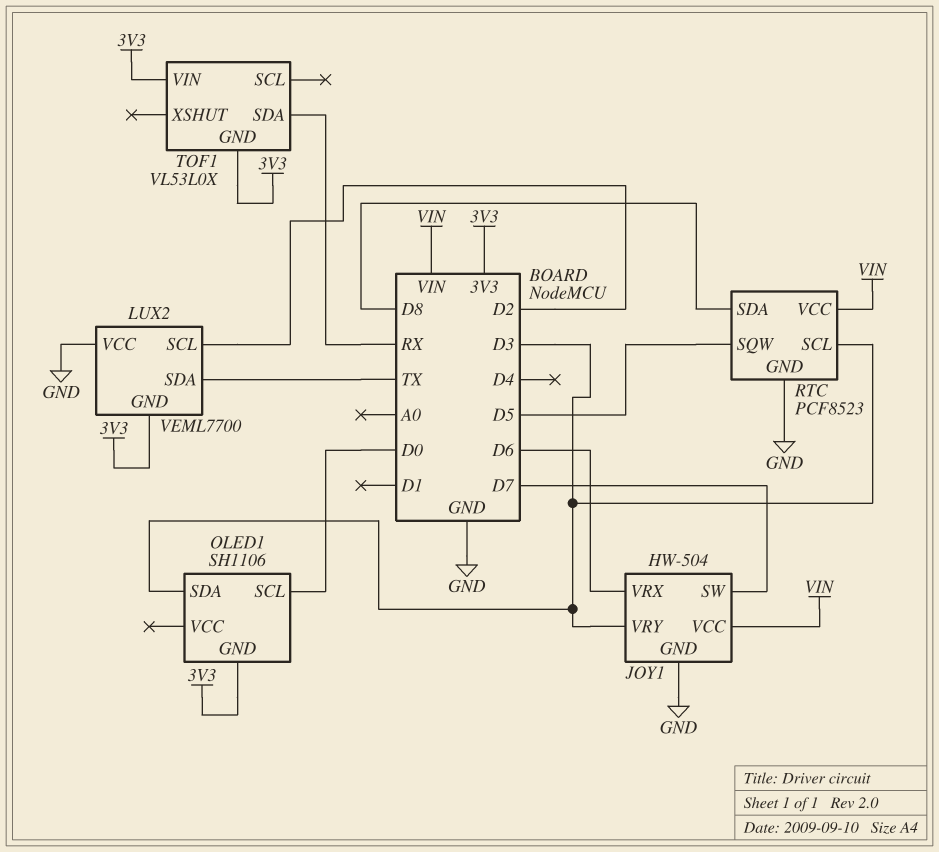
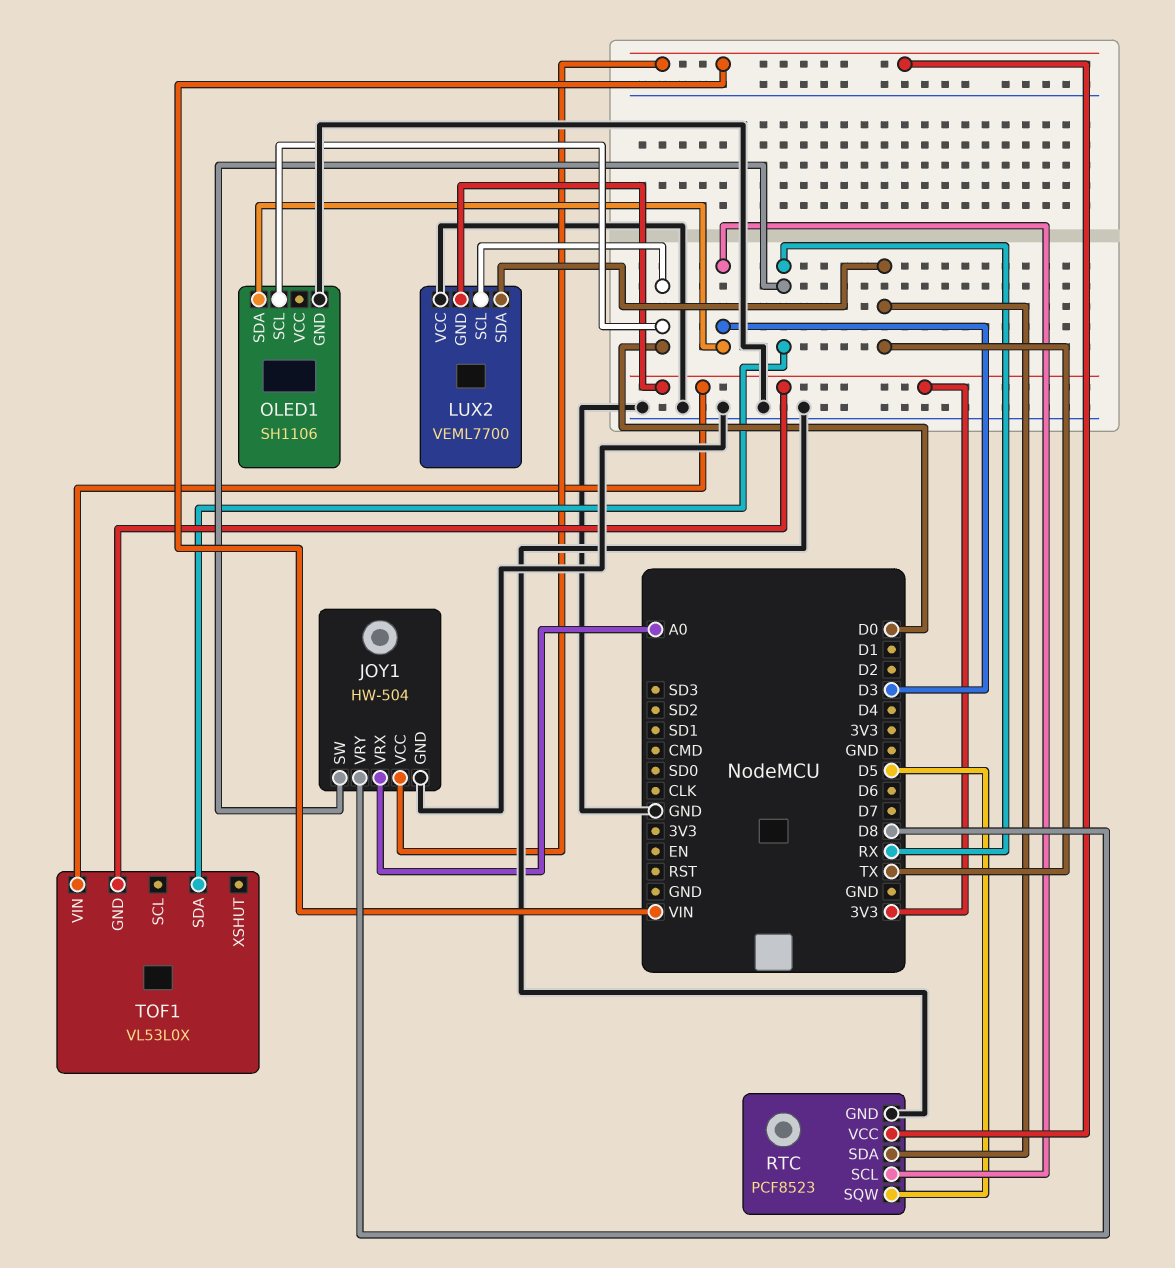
JOY1 pin SW: D7 -> RX
JOY1 pin VRX: D6 -> A0
JOY1 pin VRY: D3 -> D8
LUX2 pin SCL: D2 -> D0
OLED1 pin GND: 3V3 -> GND
RTC pin SDA: D8 -> TX

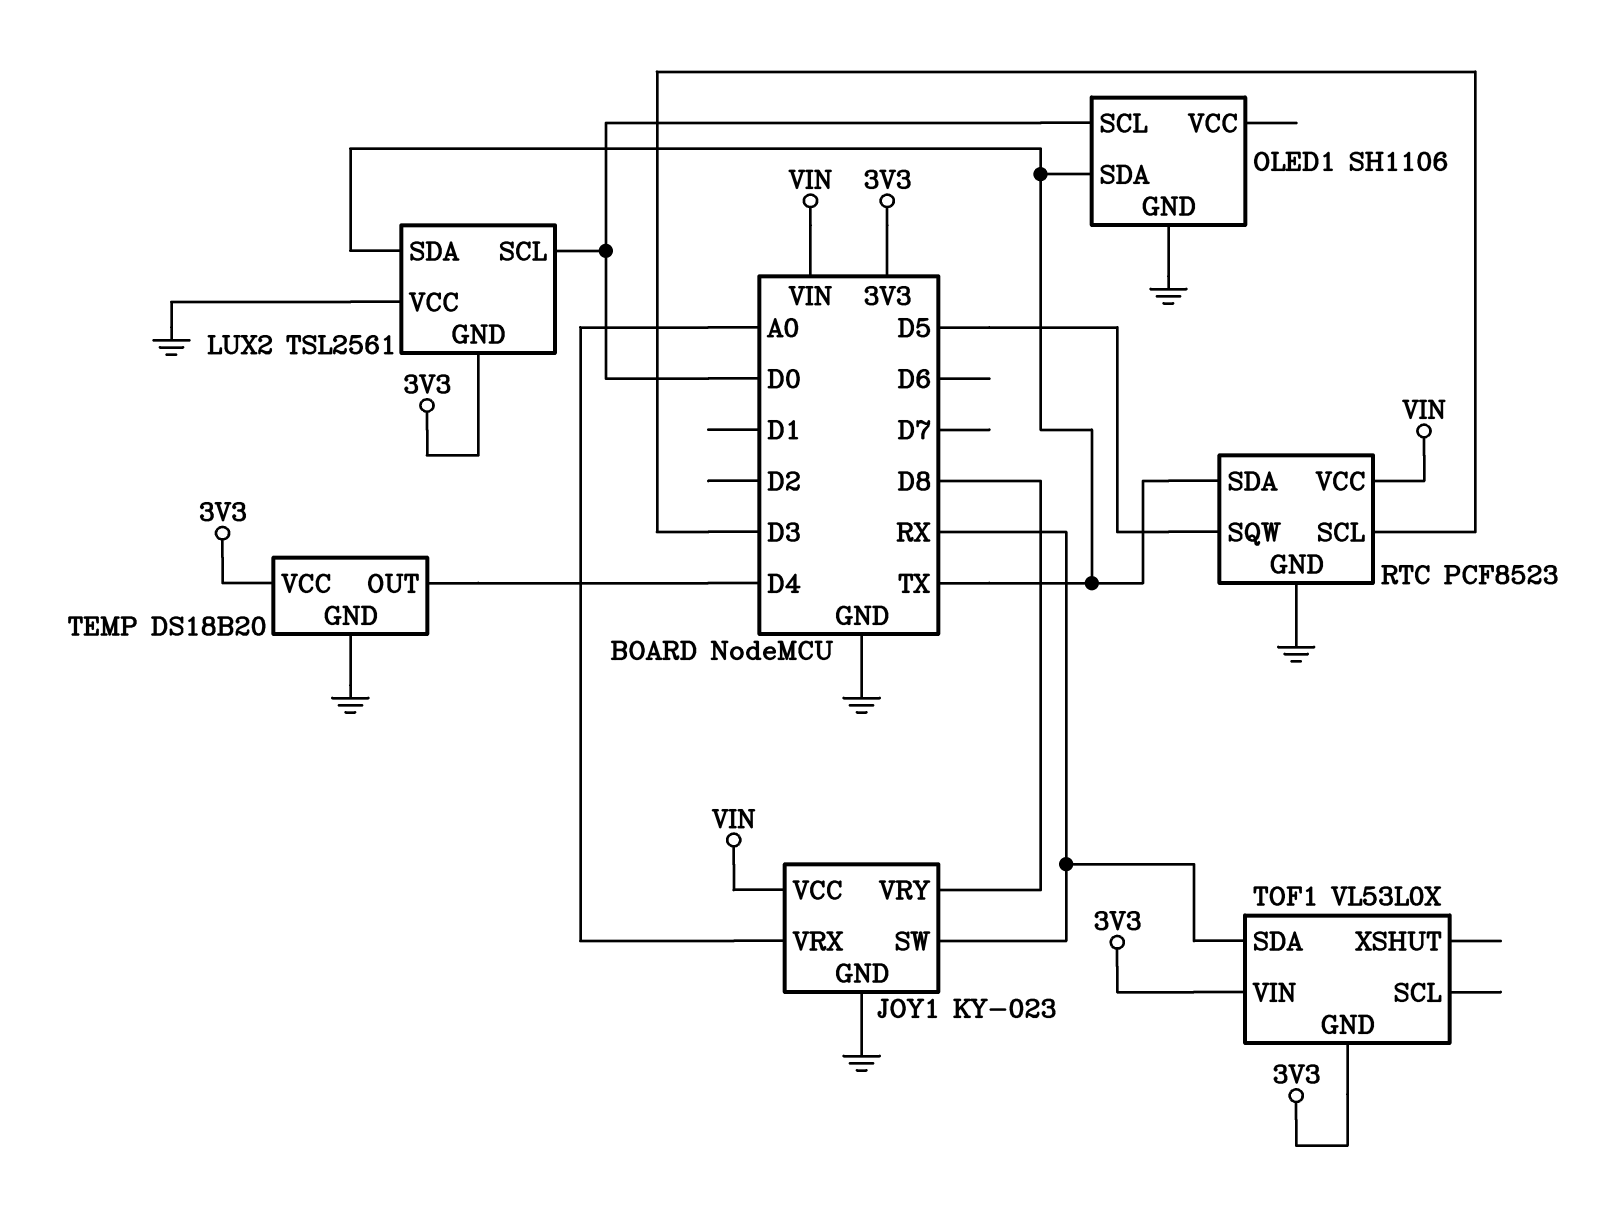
JOY1: HW-504 -> KY-023
LUX2: VEML7700 -> TSL2561
OLED1 pin SDA: D3 -> TX
TEMP: none -> DS18B20
TEMP pin GND: none -> GND
TEMP pin OUT: none -> D4
TEMP pin VCC: none -> 3V3

